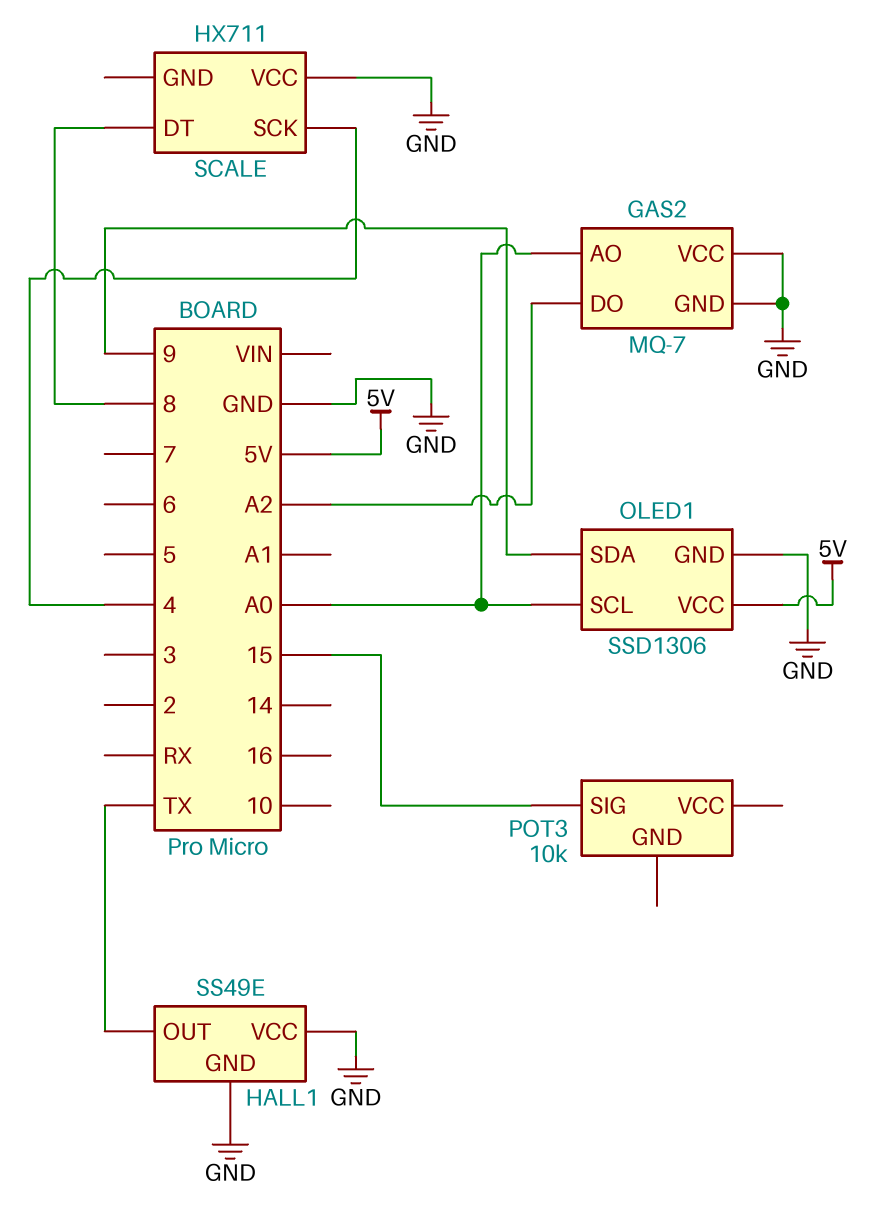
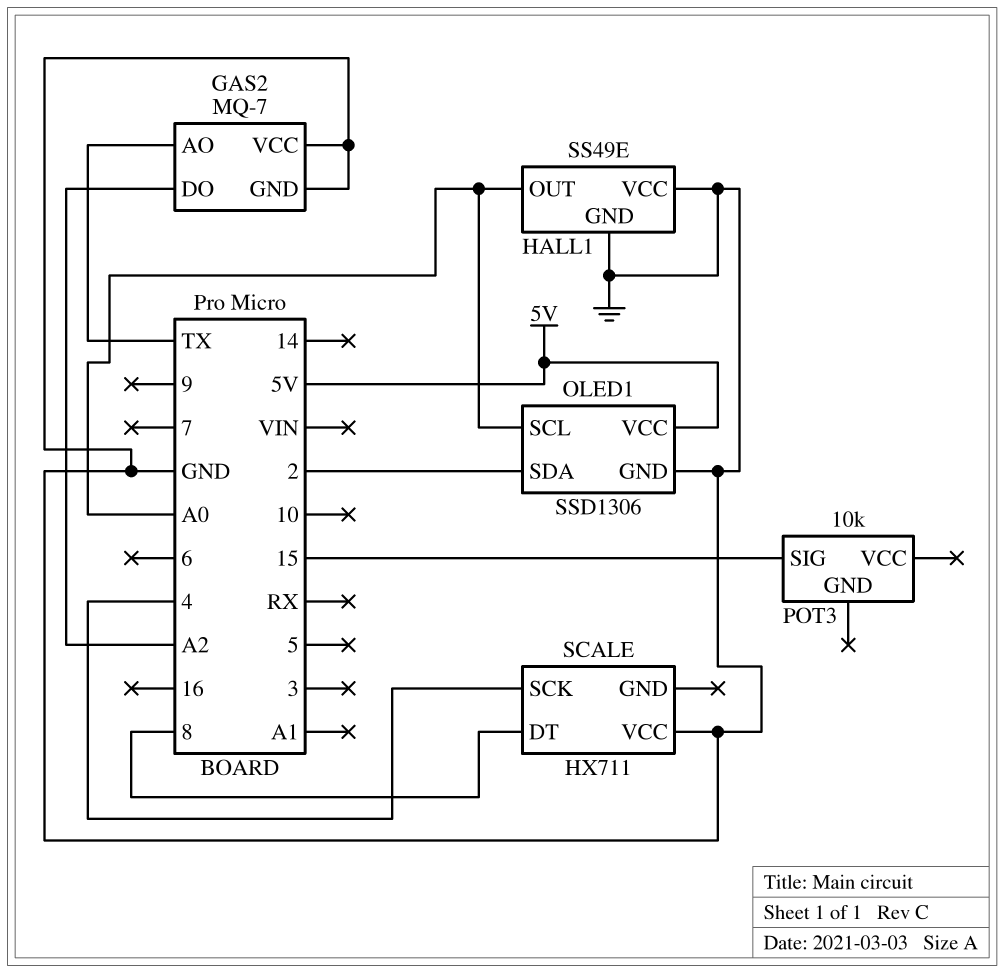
GAS2 pin AO: A0 -> TX
HALL1 pin OUT: TX -> A0
OLED1 pin SDA: 9 -> 2

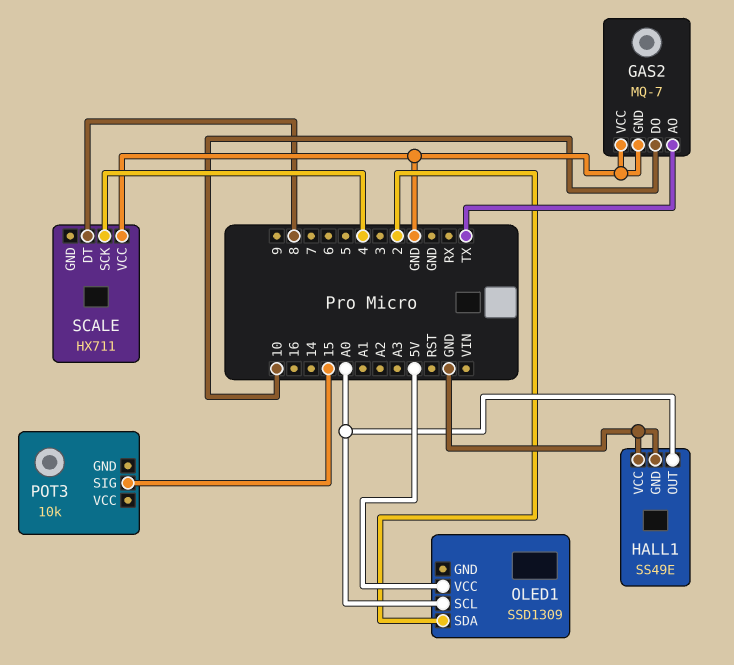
GAS2 pin DO: A2 -> 10
OLED1: SSD1306 -> SSD1309
OLED1 pin GND: GND -> none

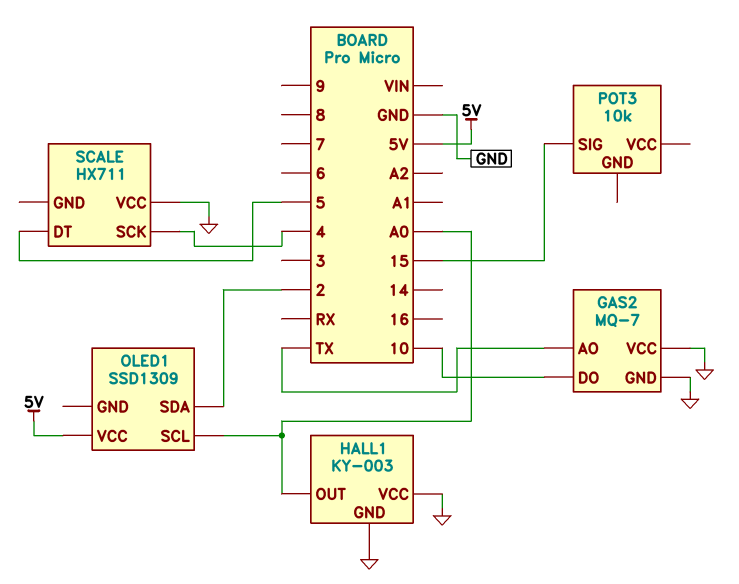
HALL1: SS49E -> KY-003
SCALE pin DT: 8 -> 5

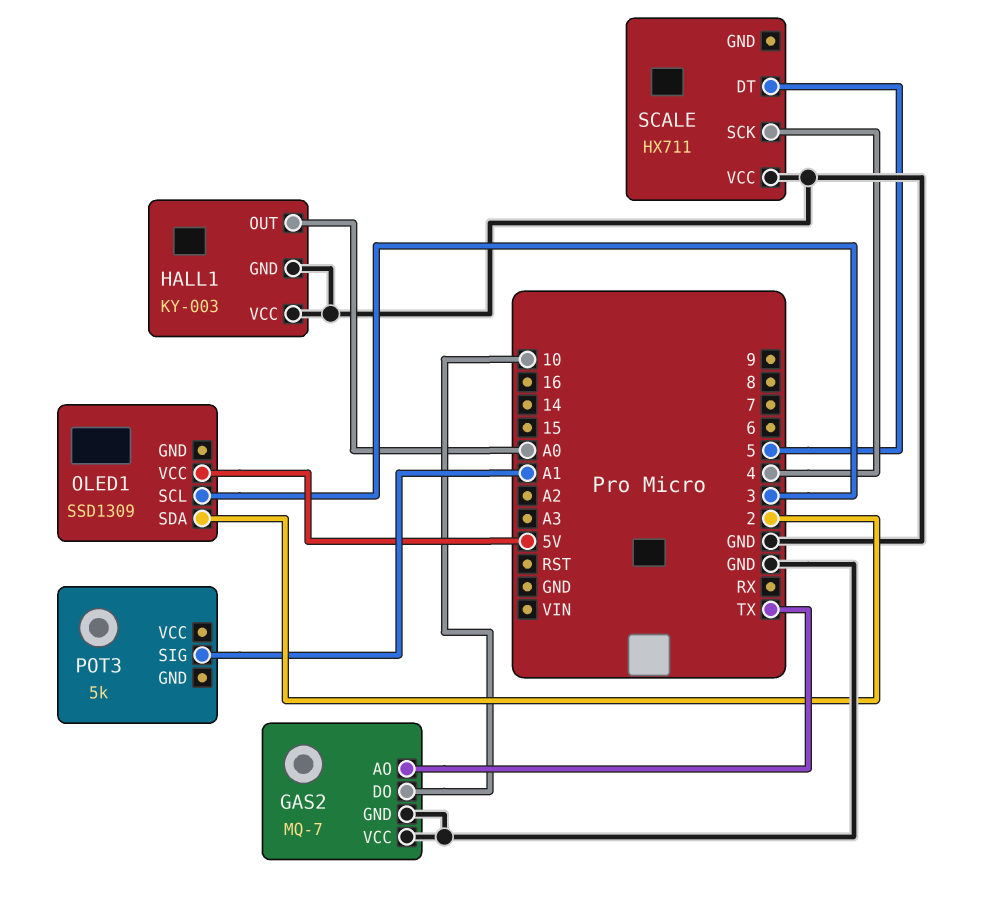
OLED1 pin SCL: A0 -> 3
POT3: 10k -> 5k
POT3 pin SIG: 15 -> A1

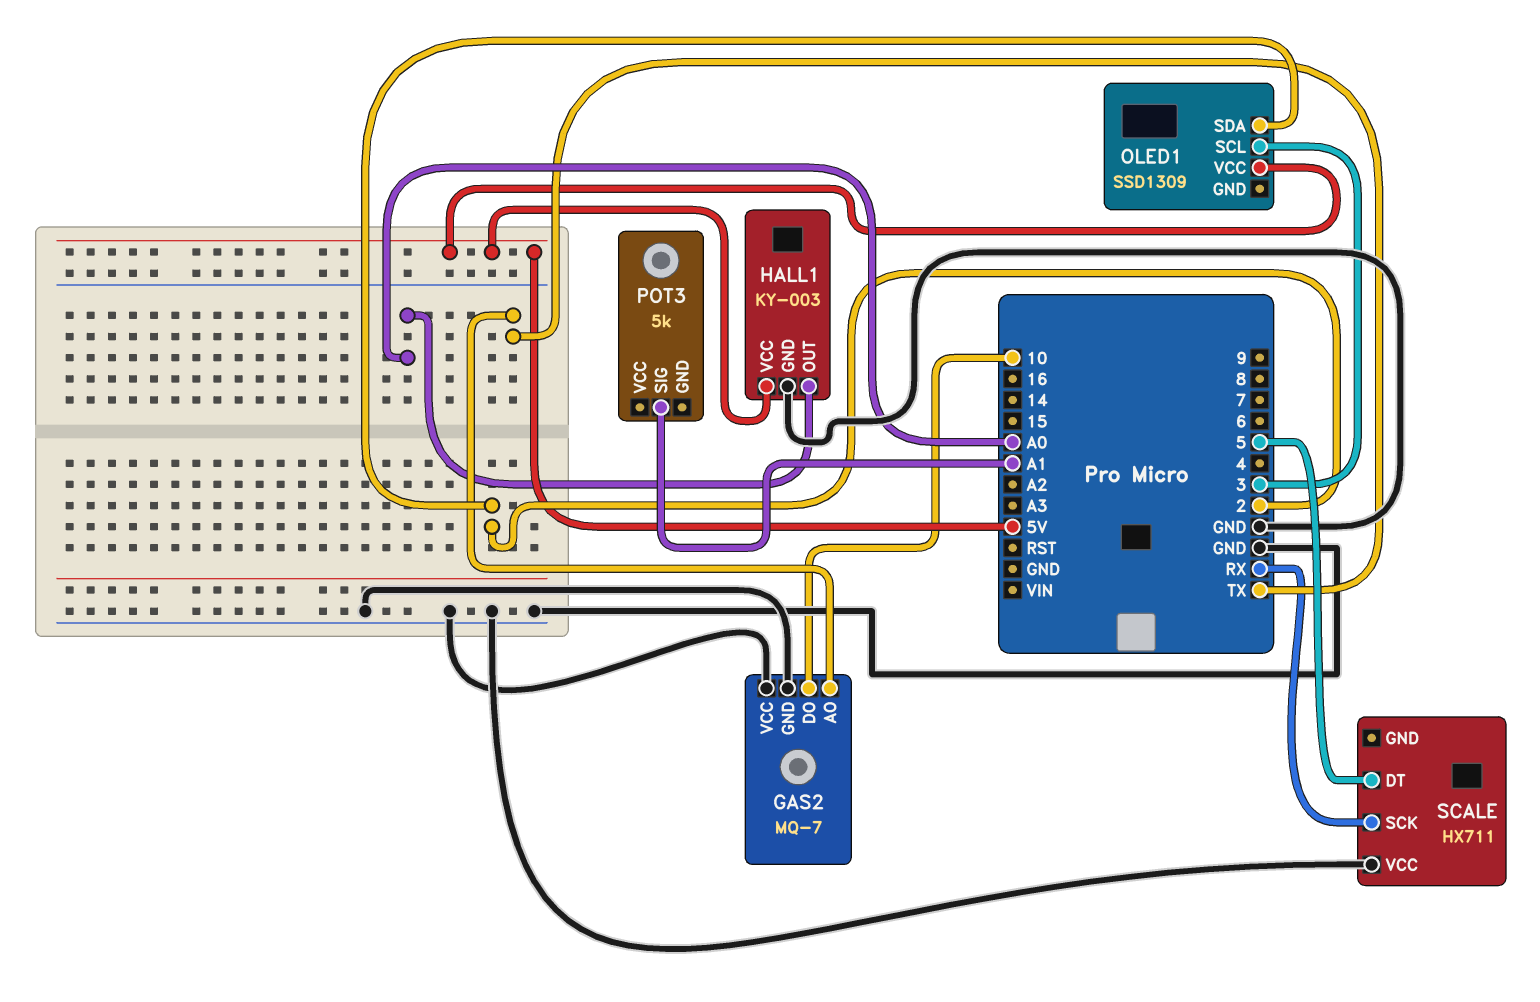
HALL1 pin VCC: GND -> 5V
SCALE pin SCK: 4 -> RX

